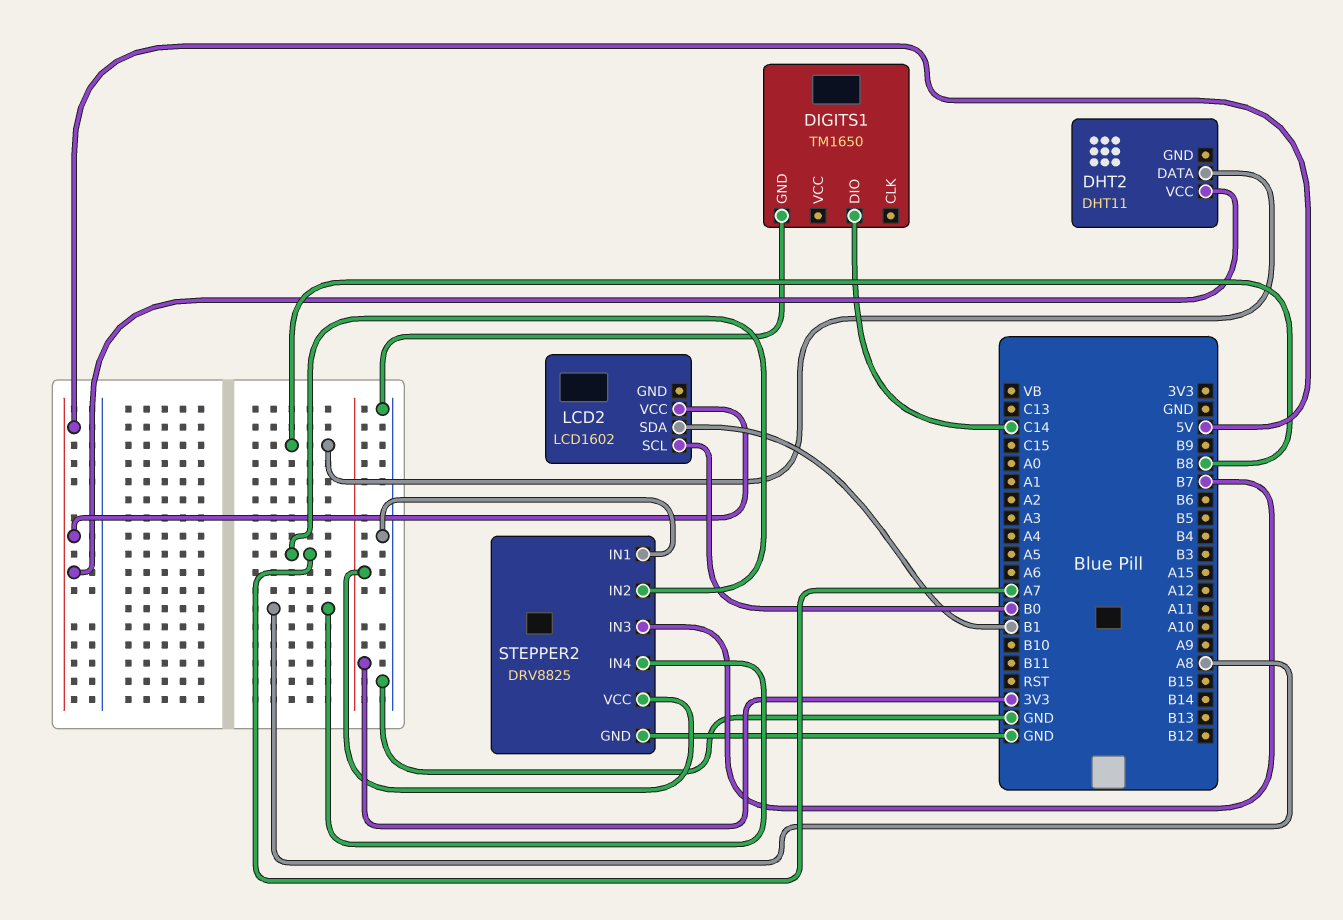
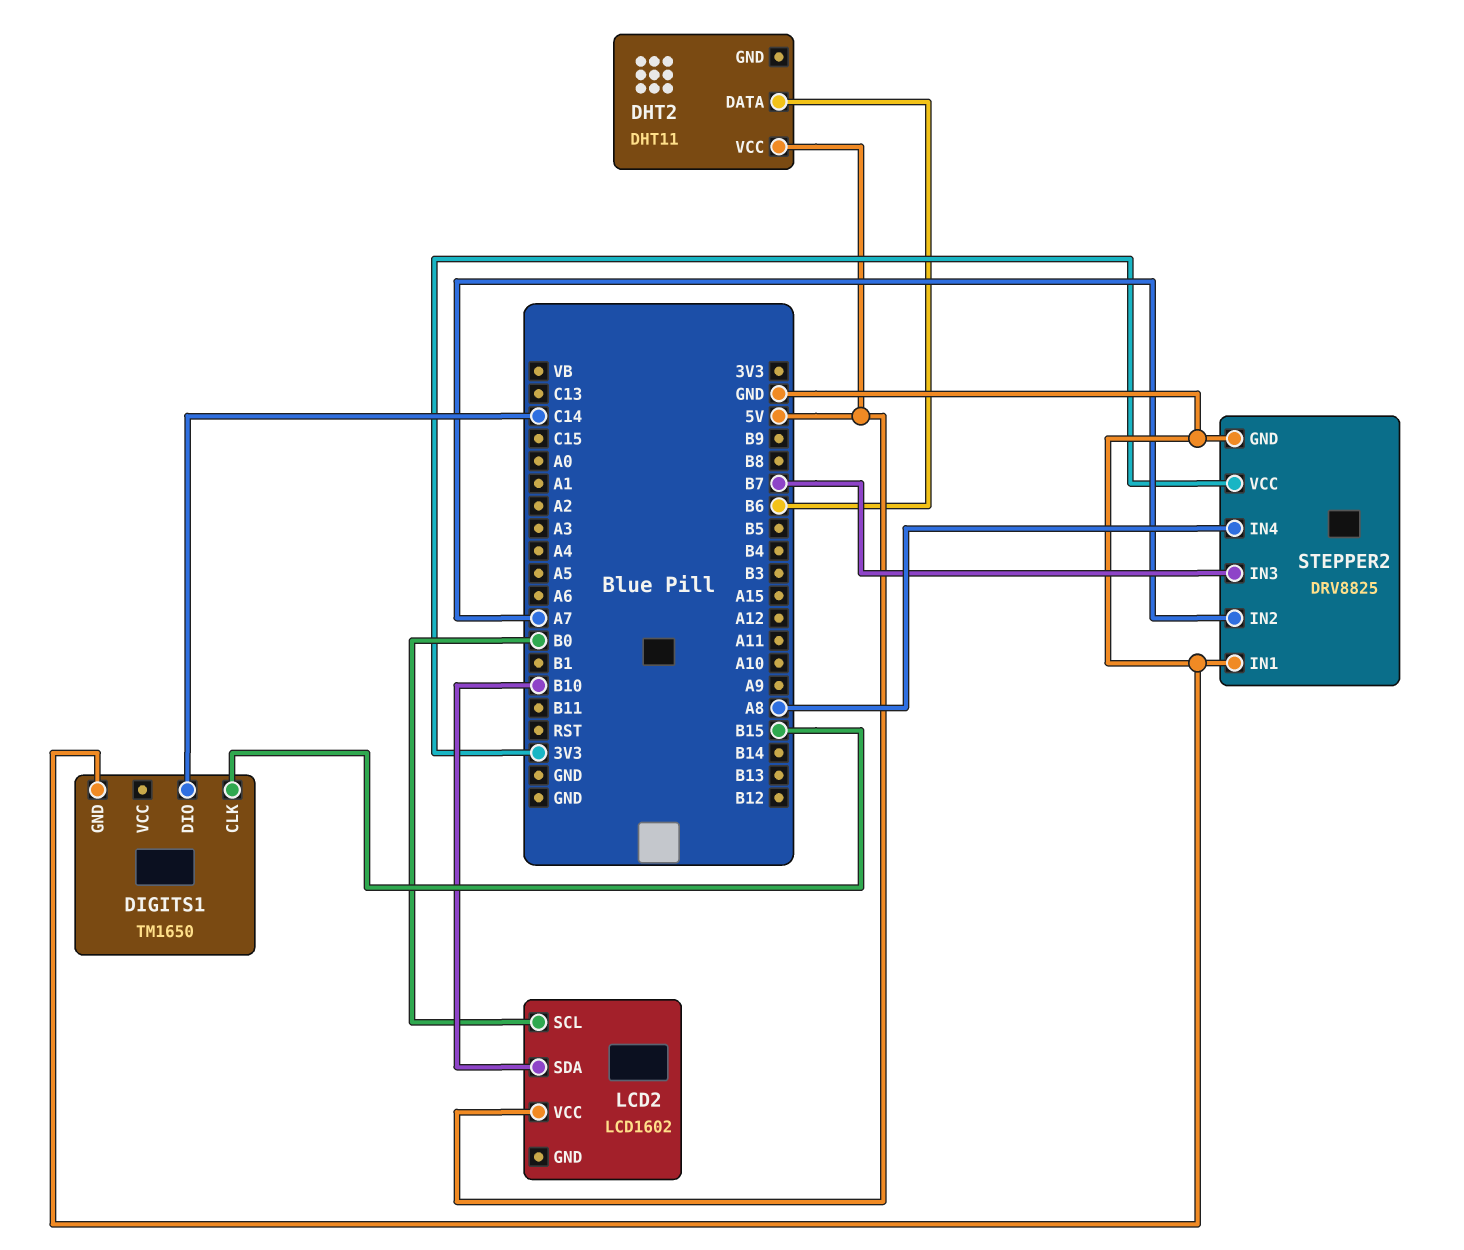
DHT2 pin DATA: B8 -> B6
DIGITS1 pin CLK: none -> B15
LCD2 pin SDA: B1 -> B10

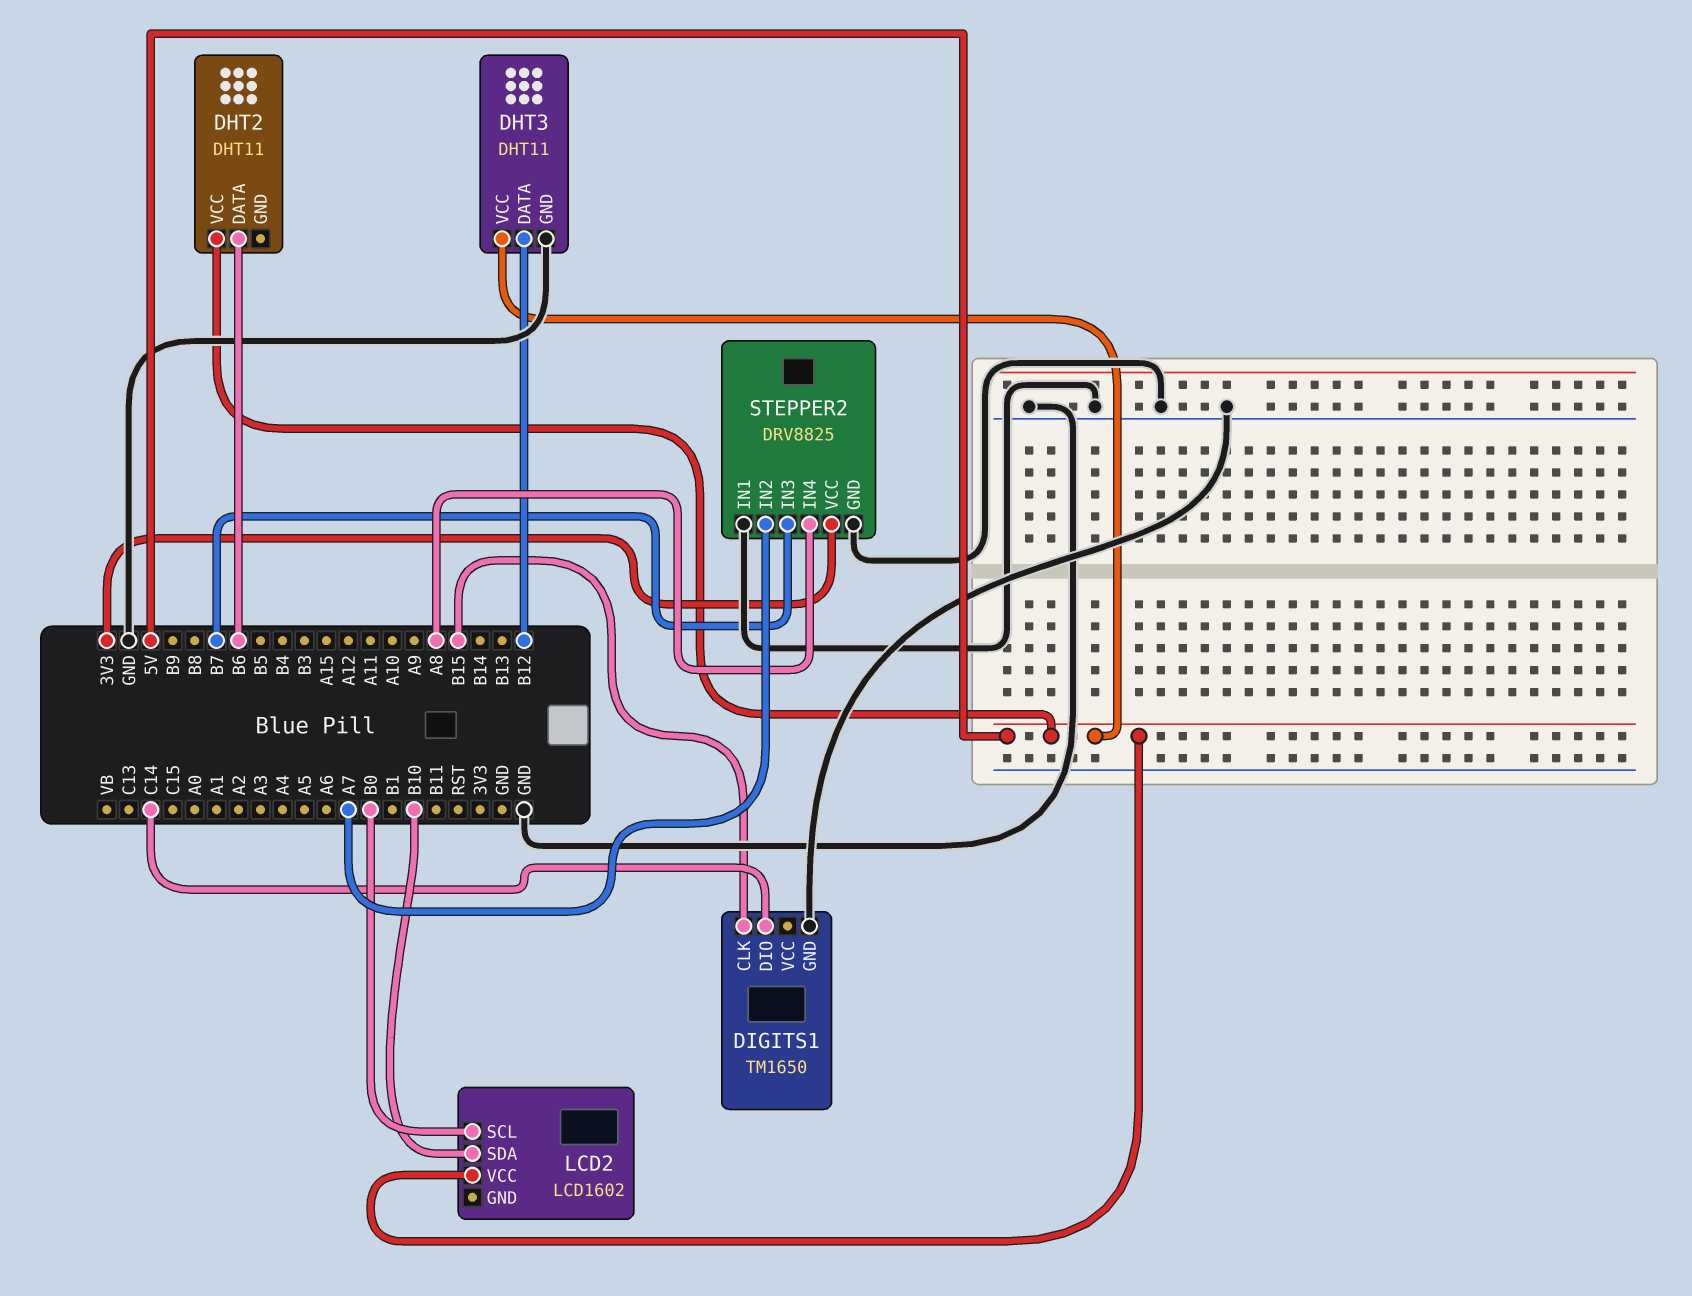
DHT3: none -> DHT11
DHT3 pin DATA: none -> B12
DHT3 pin GND: none -> GND
DHT3 pin VCC: none -> 5V

